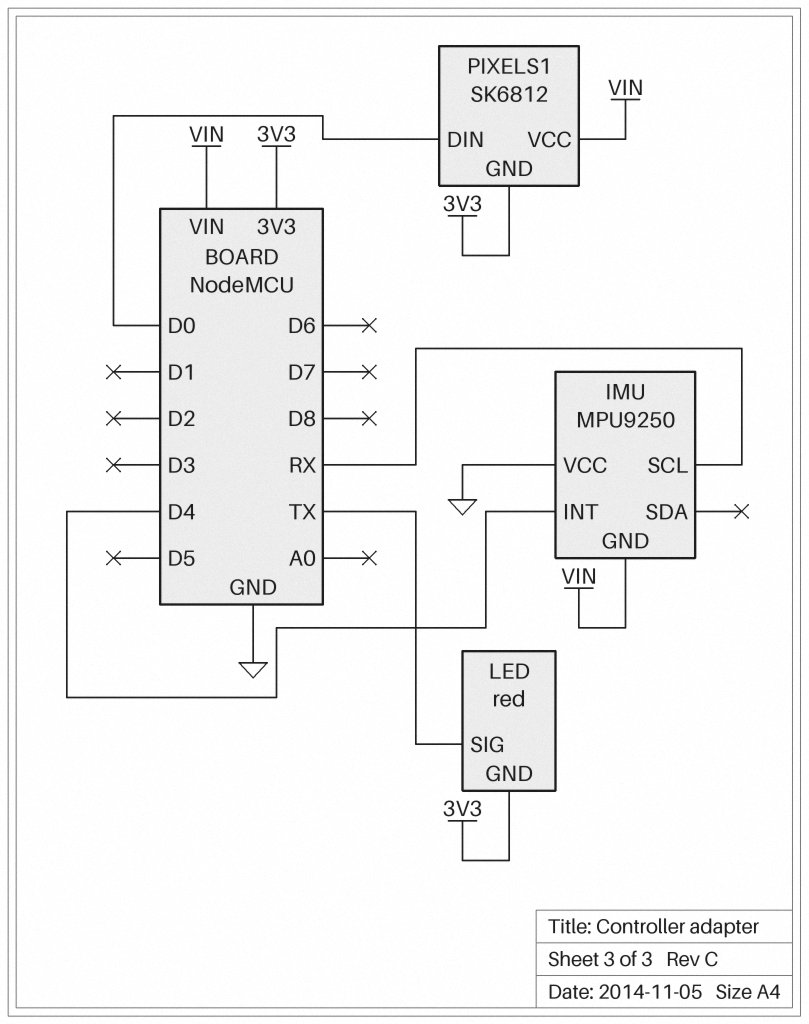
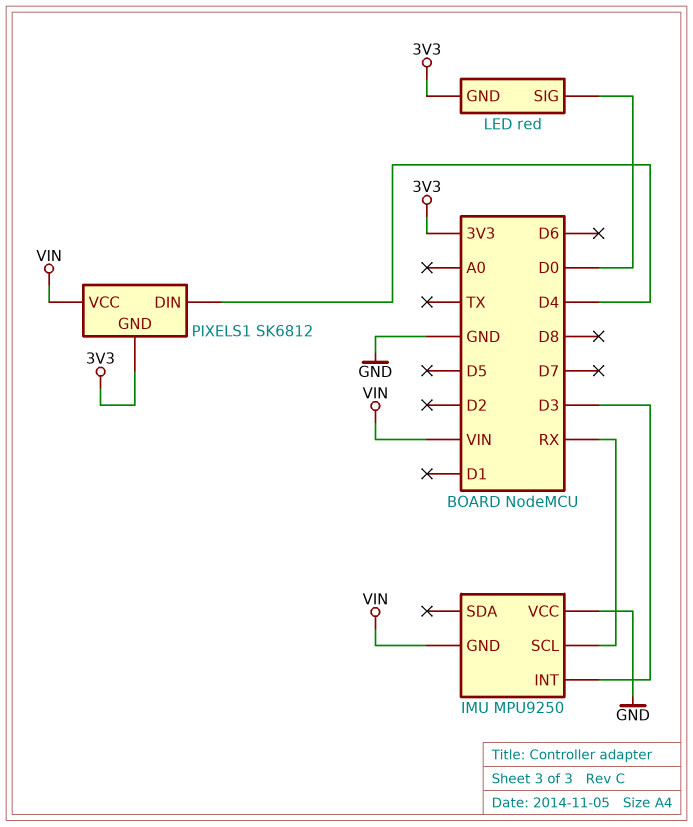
IMU pin INT: D4 -> D3
LED pin SIG: TX -> D0
PIXELS1 pin DIN: D0 -> D4

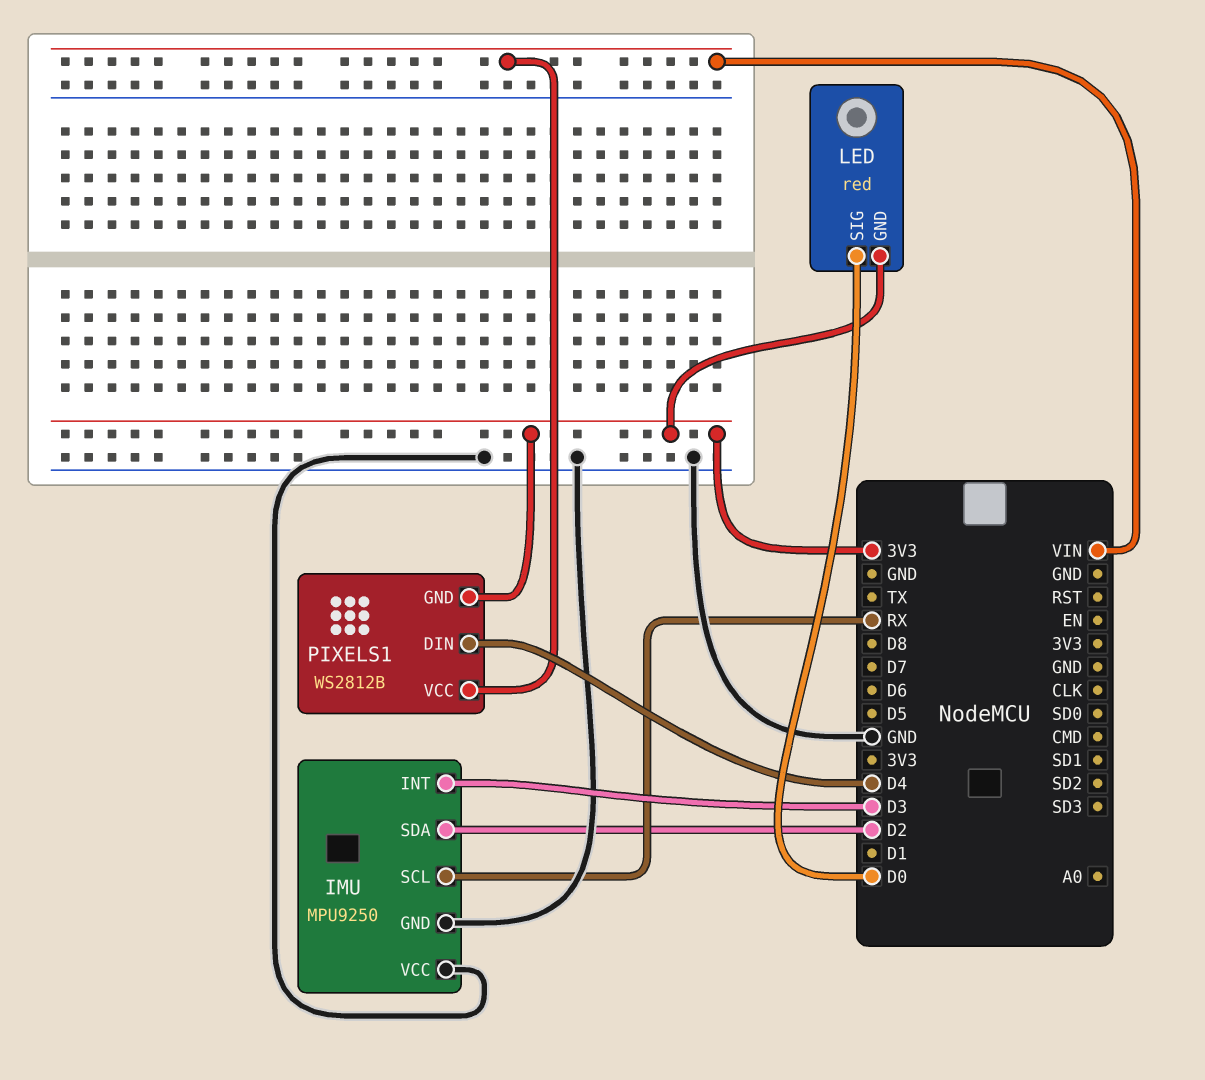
IMU pin GND: VIN -> GND
IMU pin SDA: none -> D2
PIXELS1: SK6812 -> WS2812B

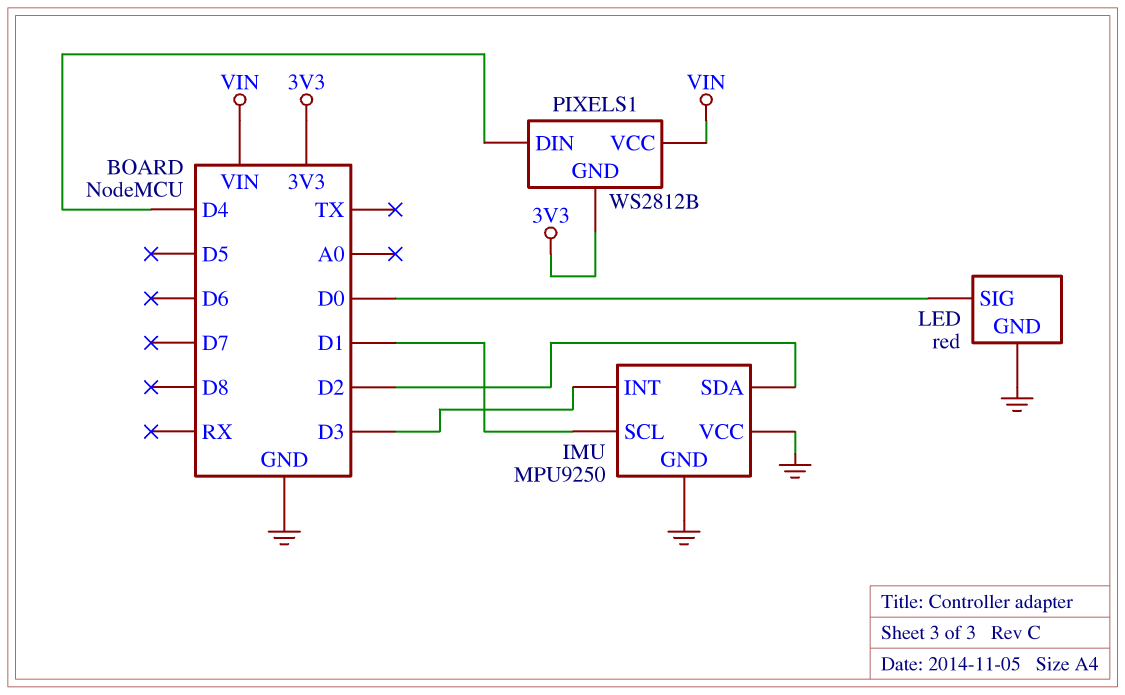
IMU pin SCL: RX -> D1
LED pin GND: 3V3 -> GND

